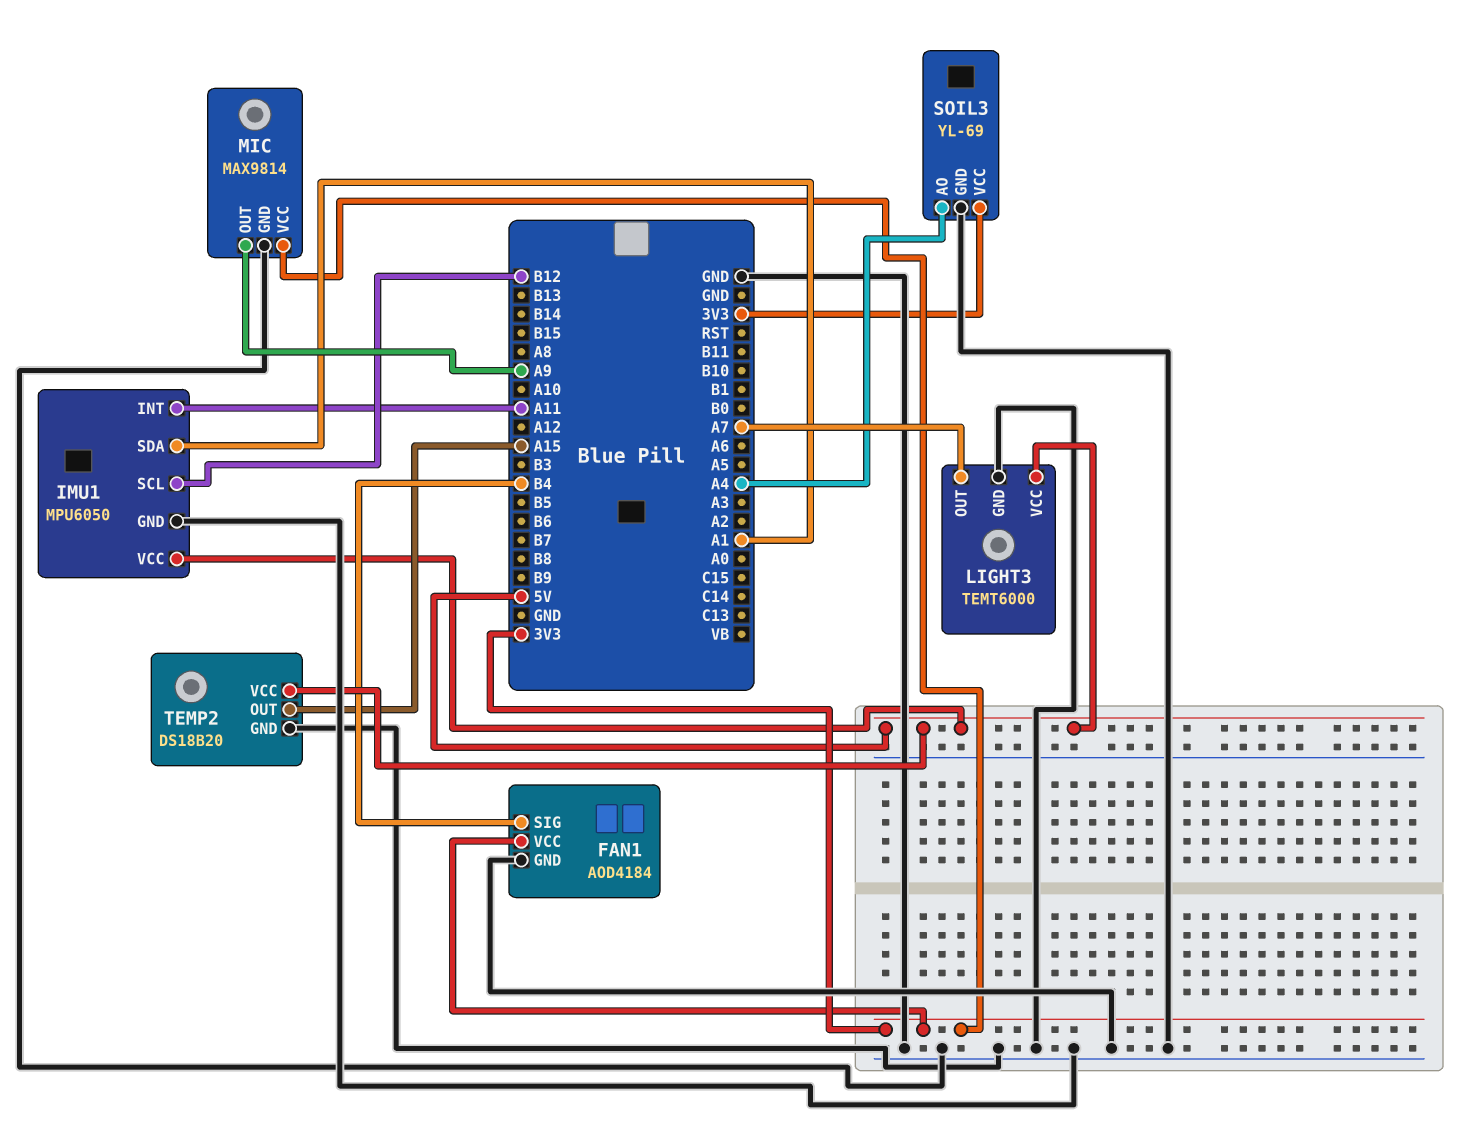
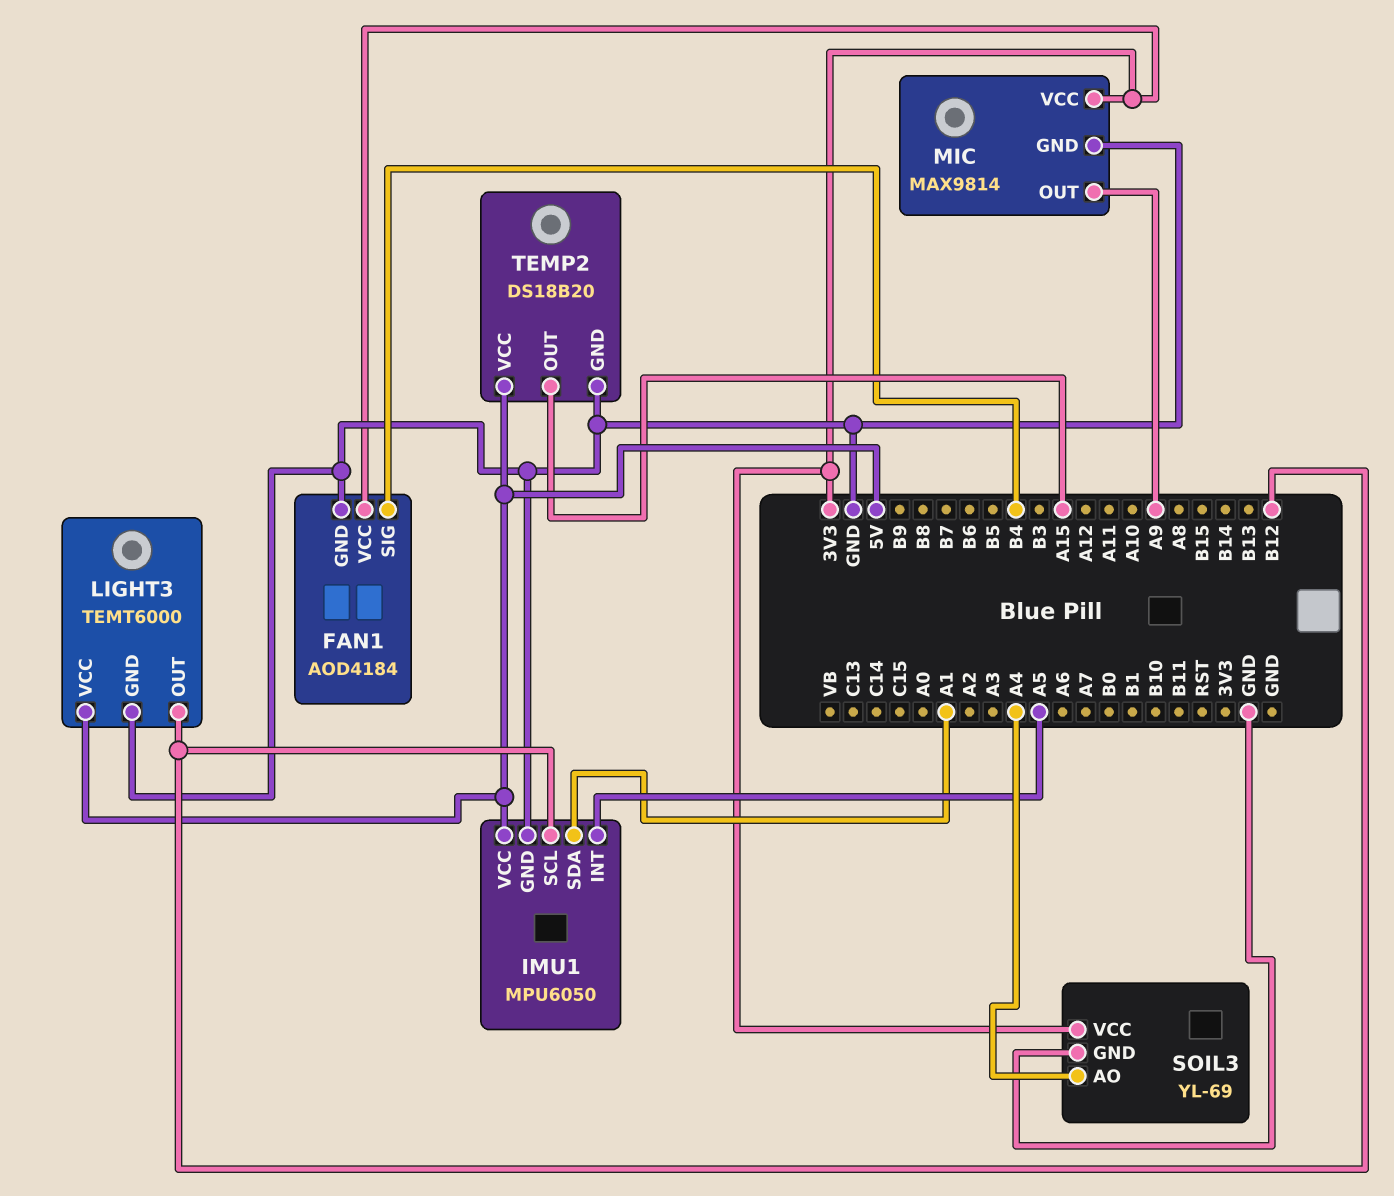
IMU1 pin INT: A11 -> A5
LIGHT3 pin OUT: A7 -> B12

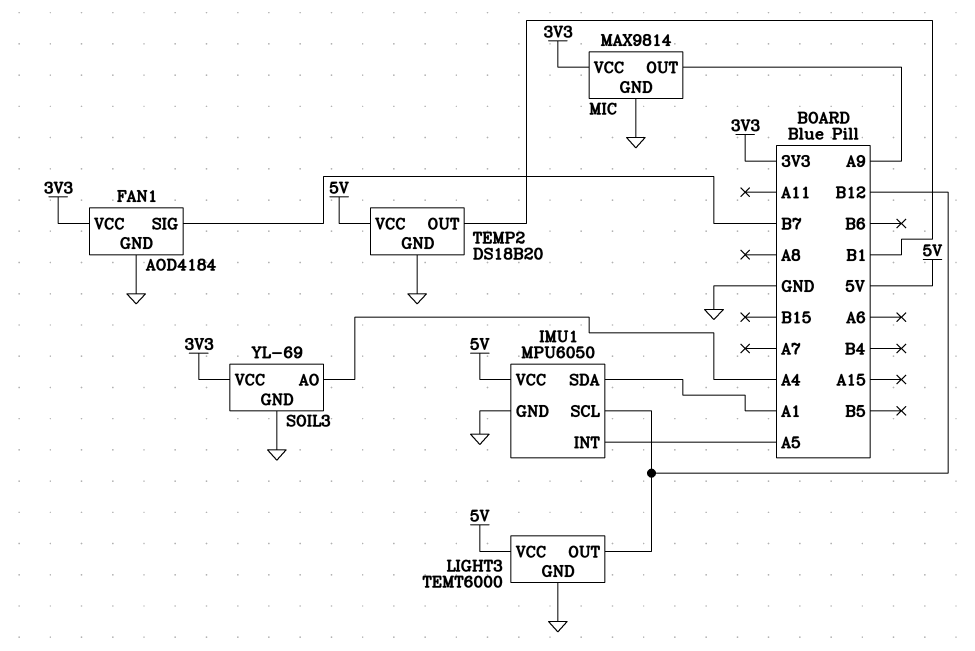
FAN1 pin SIG: B4 -> B7
TEMP2 pin OUT: A15 -> B1

